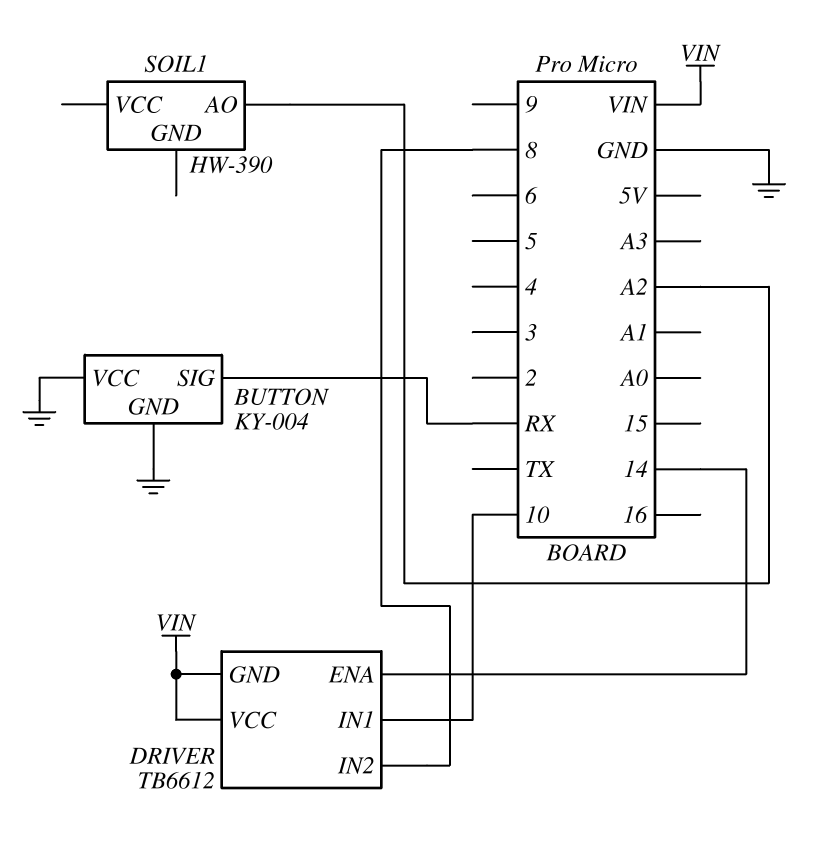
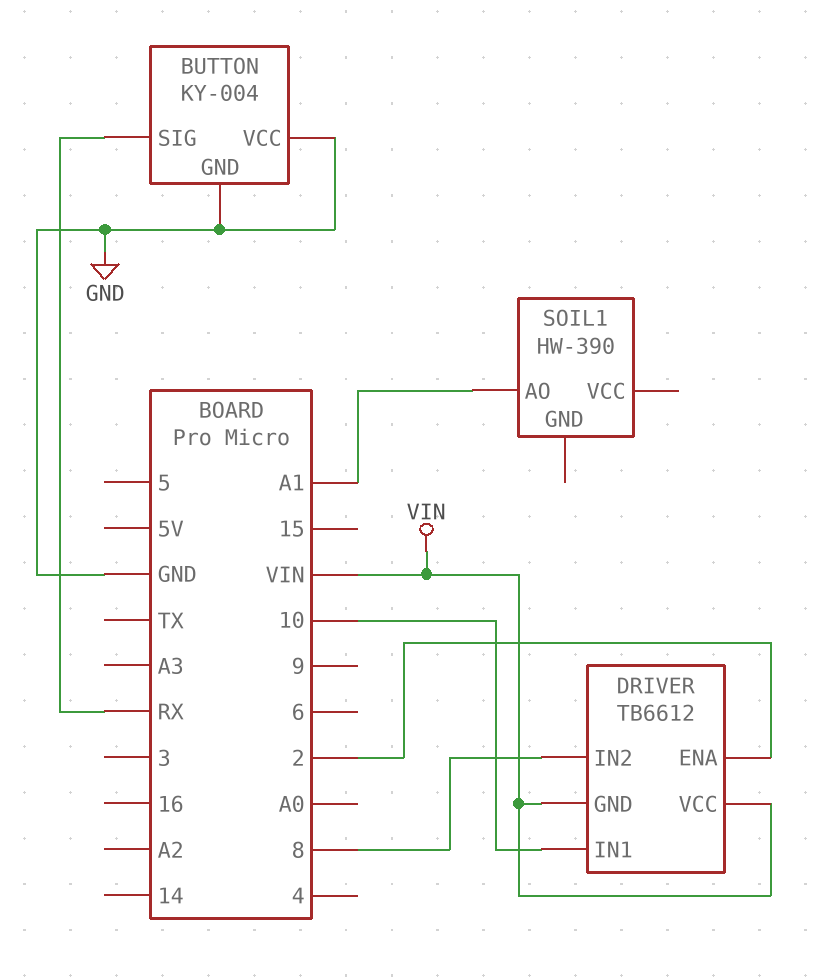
DRIVER pin ENA: 14 -> 2
SOIL1 pin AO: A2 -> A1

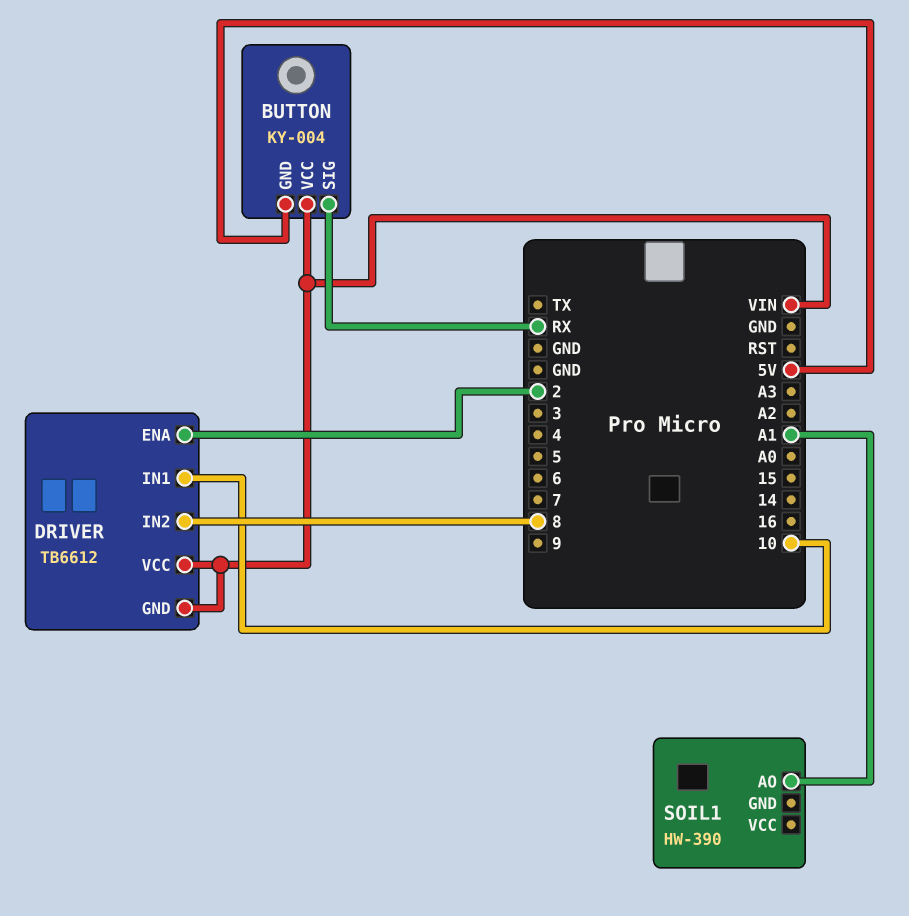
BUTTON pin GND: GND -> 5V
BUTTON pin VCC: GND -> VIN

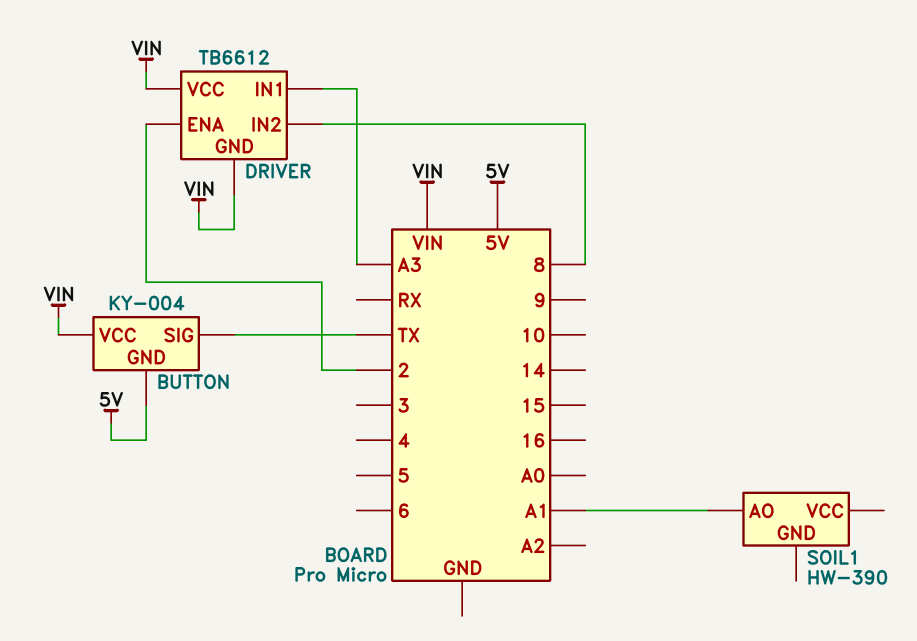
BUTTON pin SIG: RX -> TX
DRIVER pin IN1: 10 -> A3

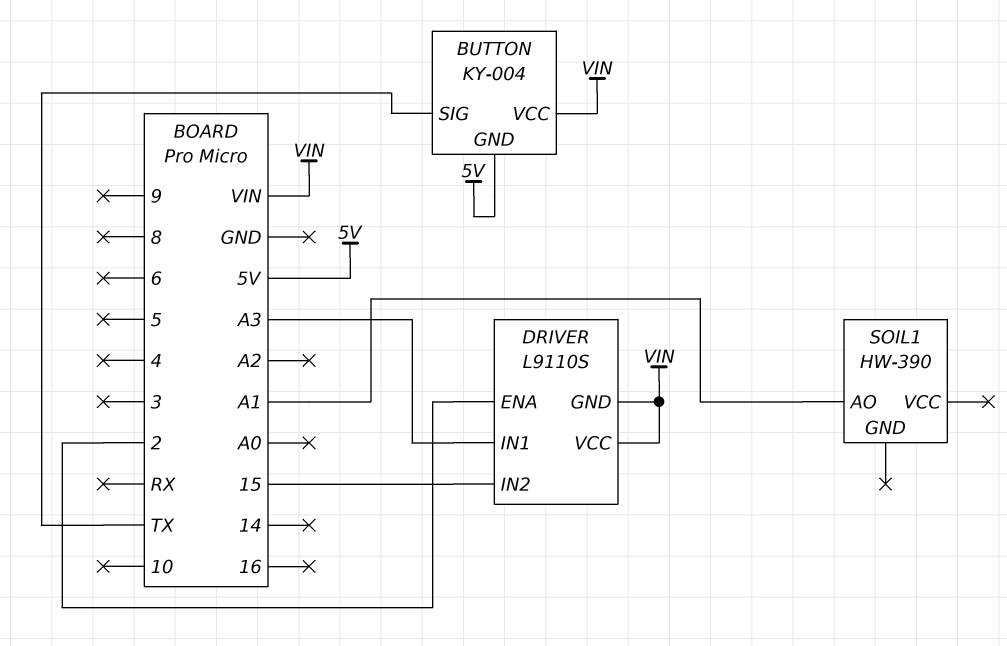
DRIVER: TB6612 -> L9110S
DRIVER pin IN2: 8 -> 15

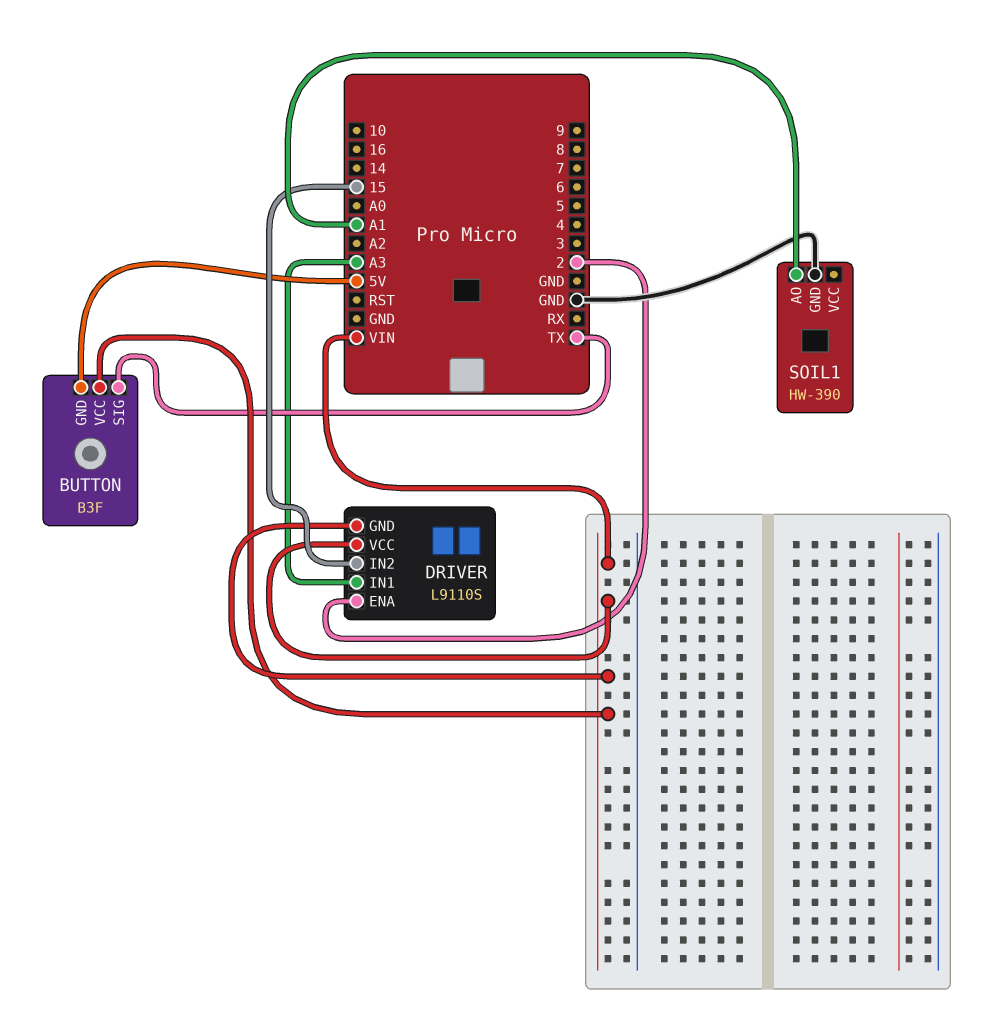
BUTTON: KY-004 -> B3F
SOIL1 pin GND: none -> GND

